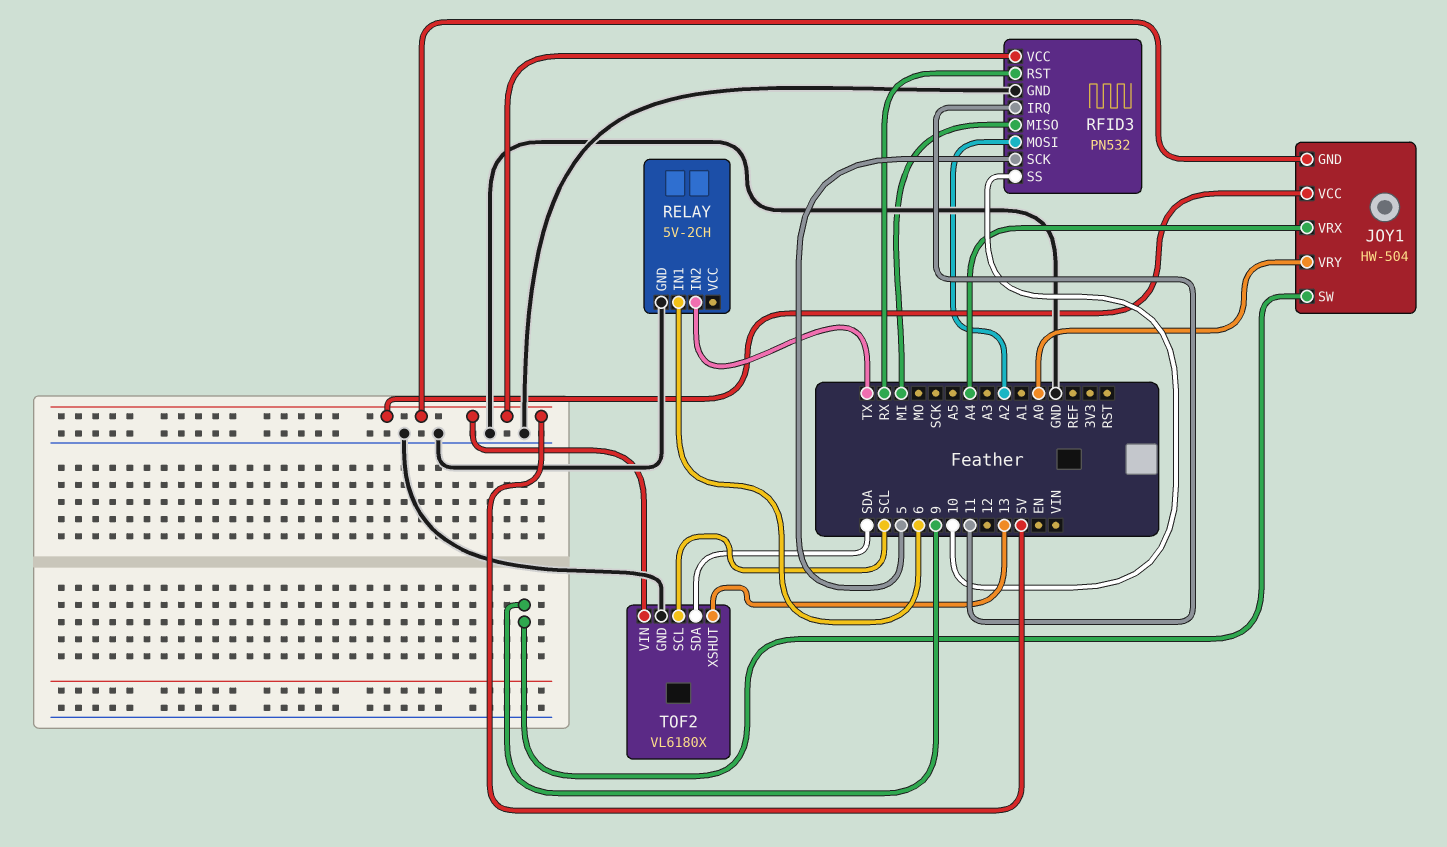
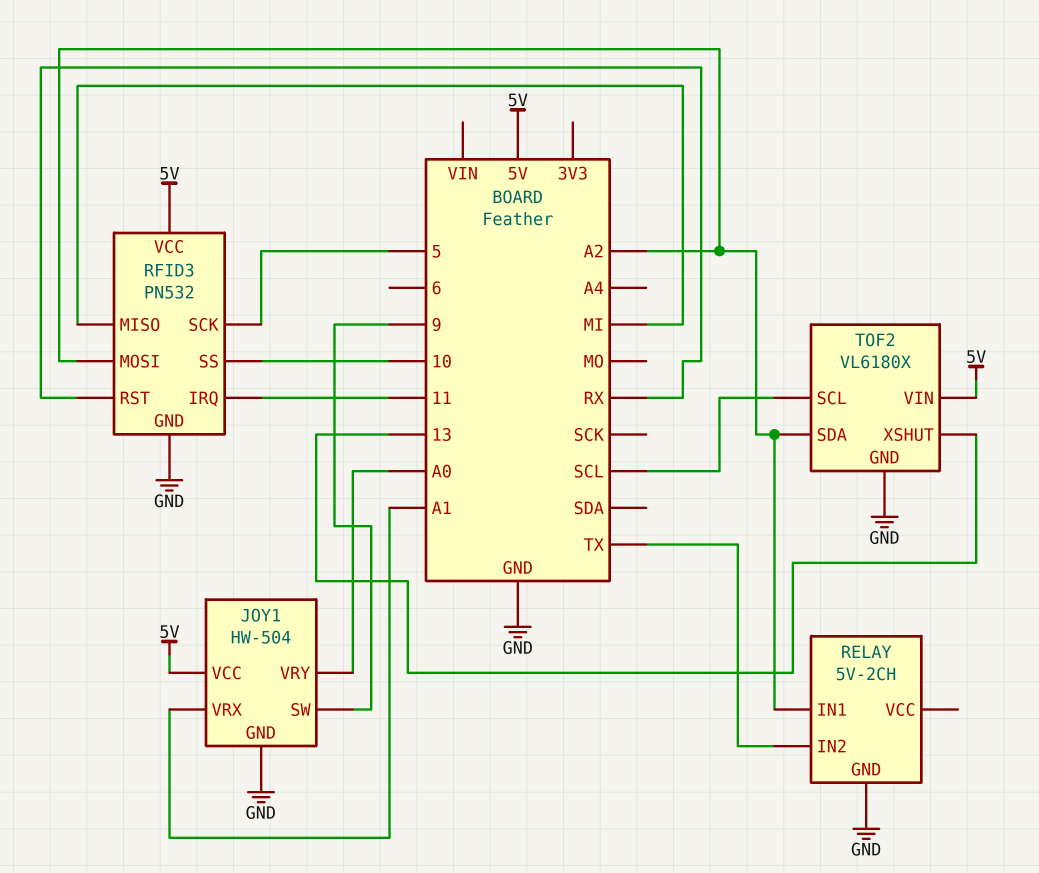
JOY1 pin GND: 5V -> GND
JOY1 pin VRX: A4 -> A1
RELAY pin IN1: 6 -> A2
TOF2 pin SDA: SDA -> A2

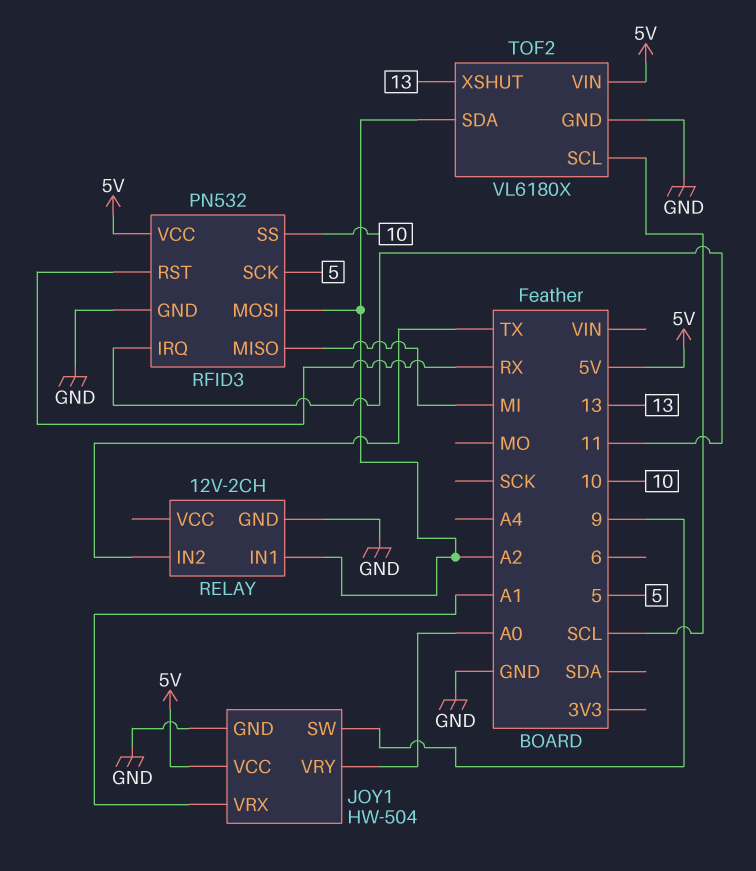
RELAY: 5V-2CH -> 12V-2CH

